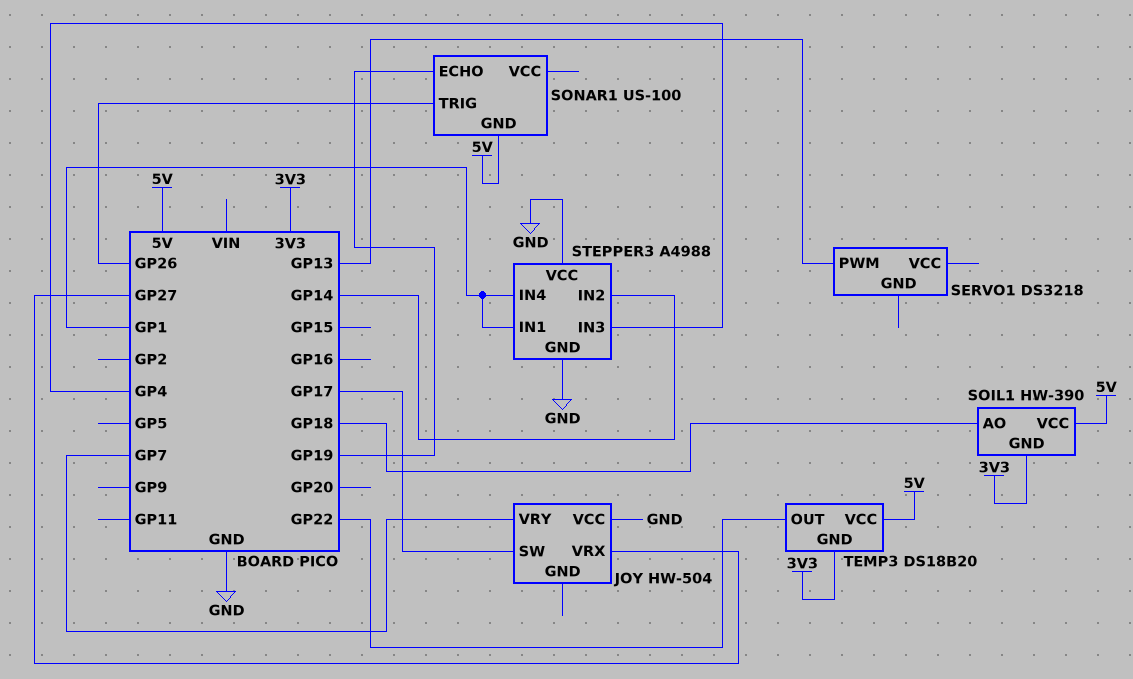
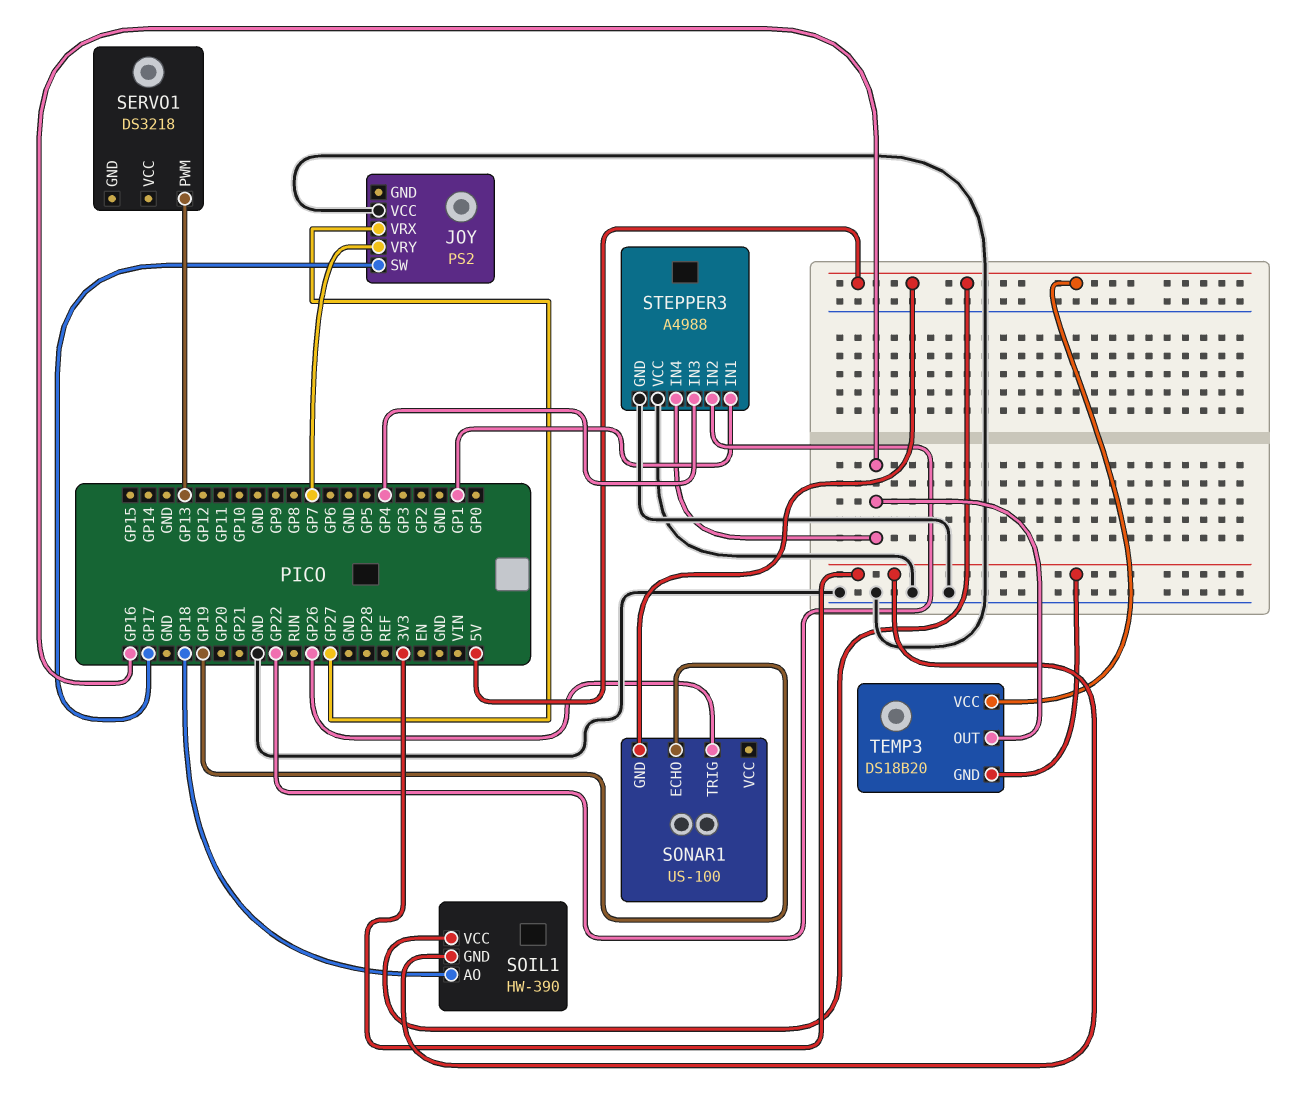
JOY: HW-504 -> PS2
STEPPER3 pin IN2: GP14 -> GP22
STEPPER3 pin IN4: GP1 -> GP16
TEMP3 pin OUT: GP22 -> GP16

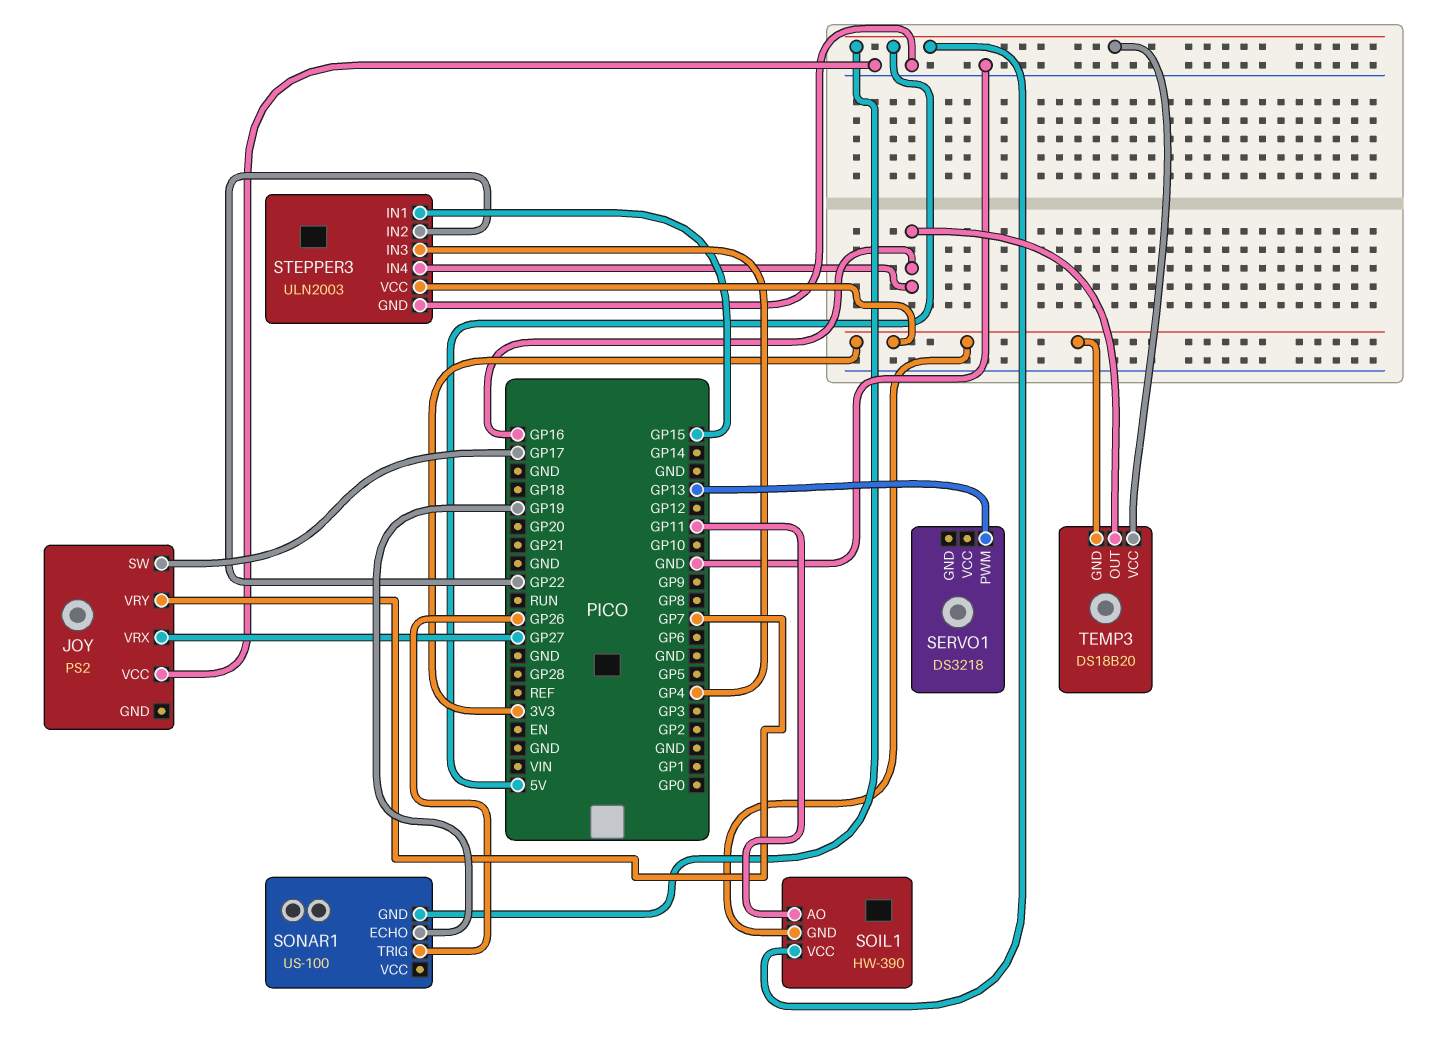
SOIL1 pin AO: GP18 -> GP11
STEPPER3: A4988 -> ULN2003
STEPPER3 pin IN1: GP1 -> GP15
STEPPER3 pin VCC: GND -> 3V3

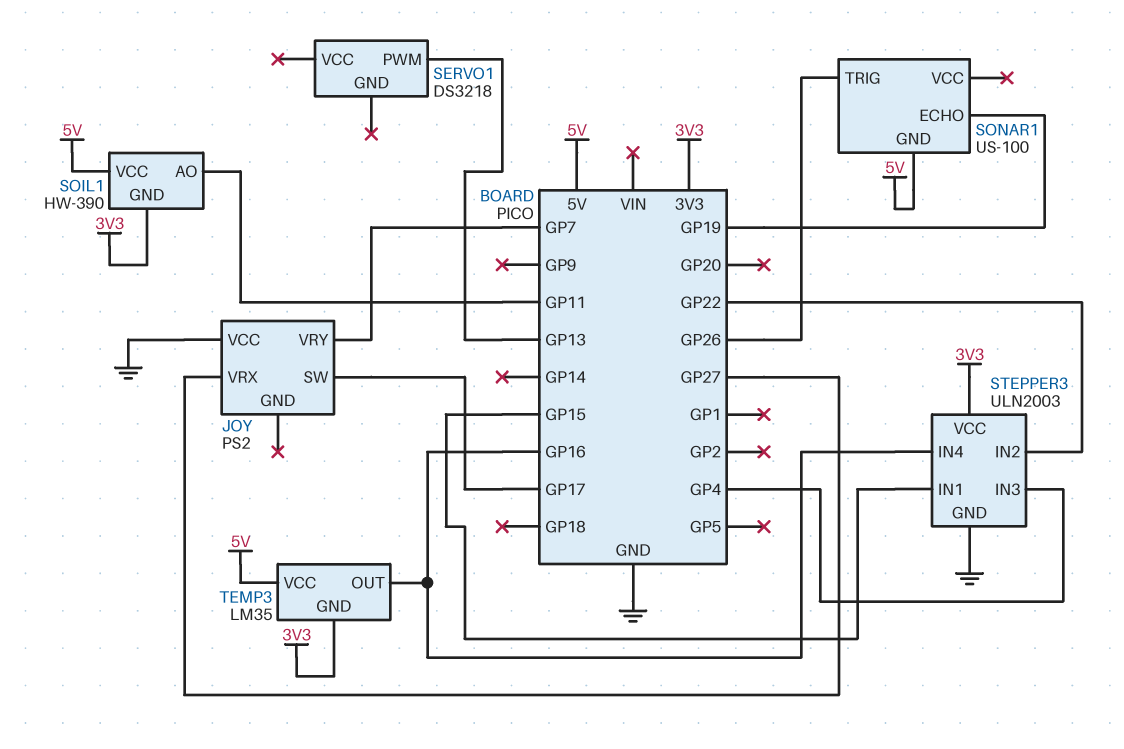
TEMP3: DS18B20 -> LM35

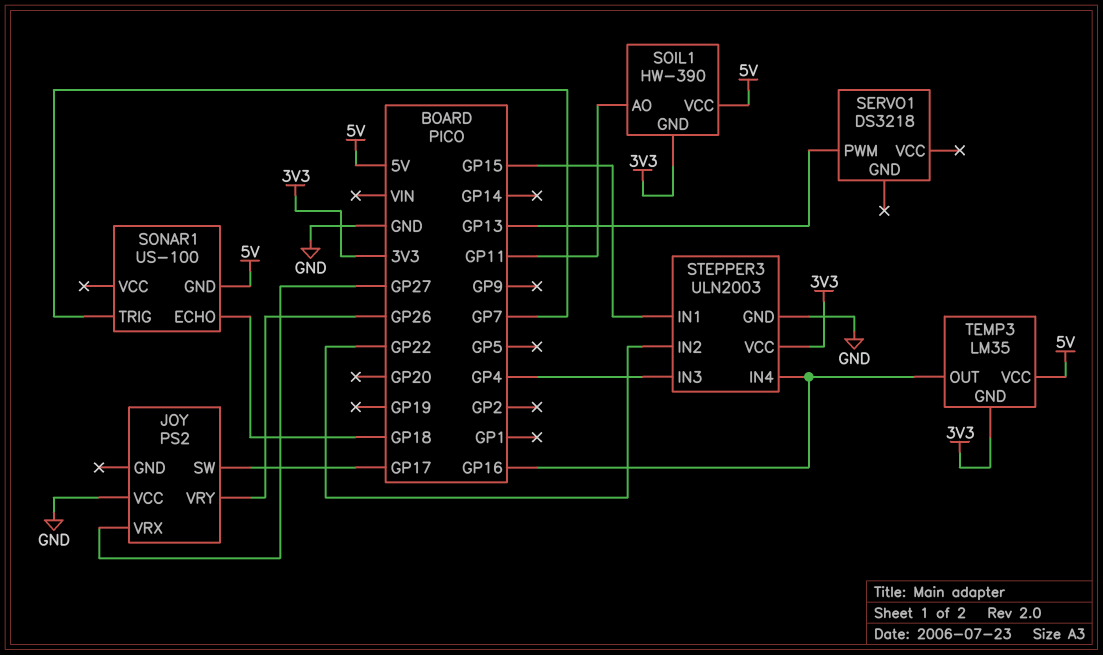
JOY pin VRY: GP7 -> GP26
SONAR1 pin ECHO: GP19 -> GP18
SONAR1 pin TRIG: GP26 -> GP7

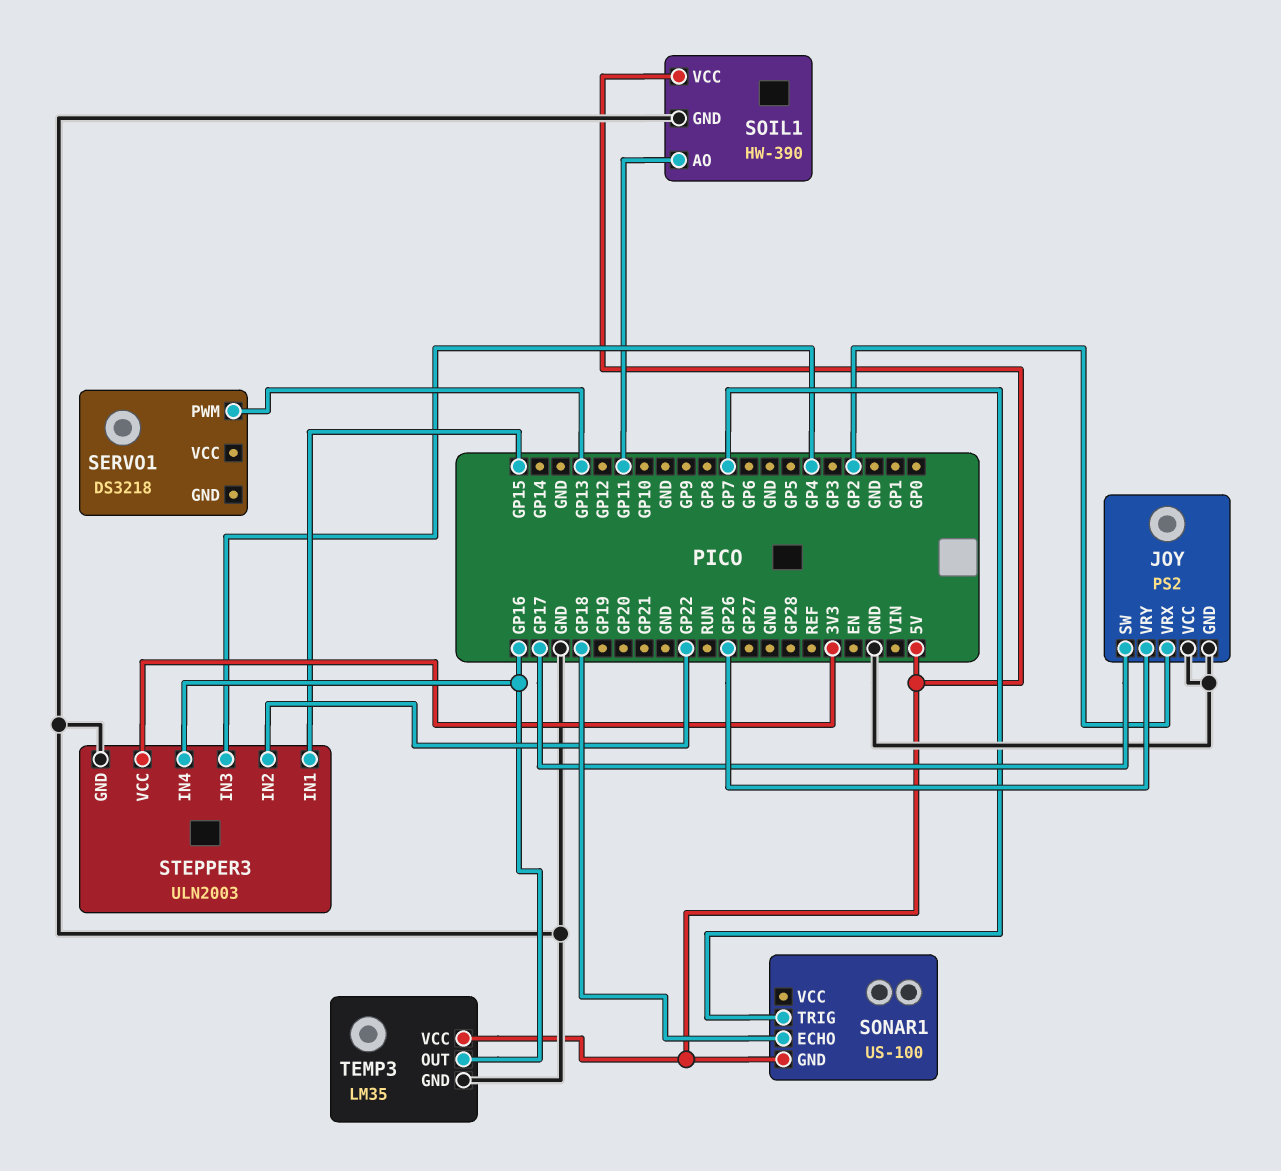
JOY pin GND: none -> GND
JOY pin VRX: GP27 -> GP2
SOIL1 pin GND: 3V3 -> GND
TEMP3 pin GND: 3V3 -> GND

